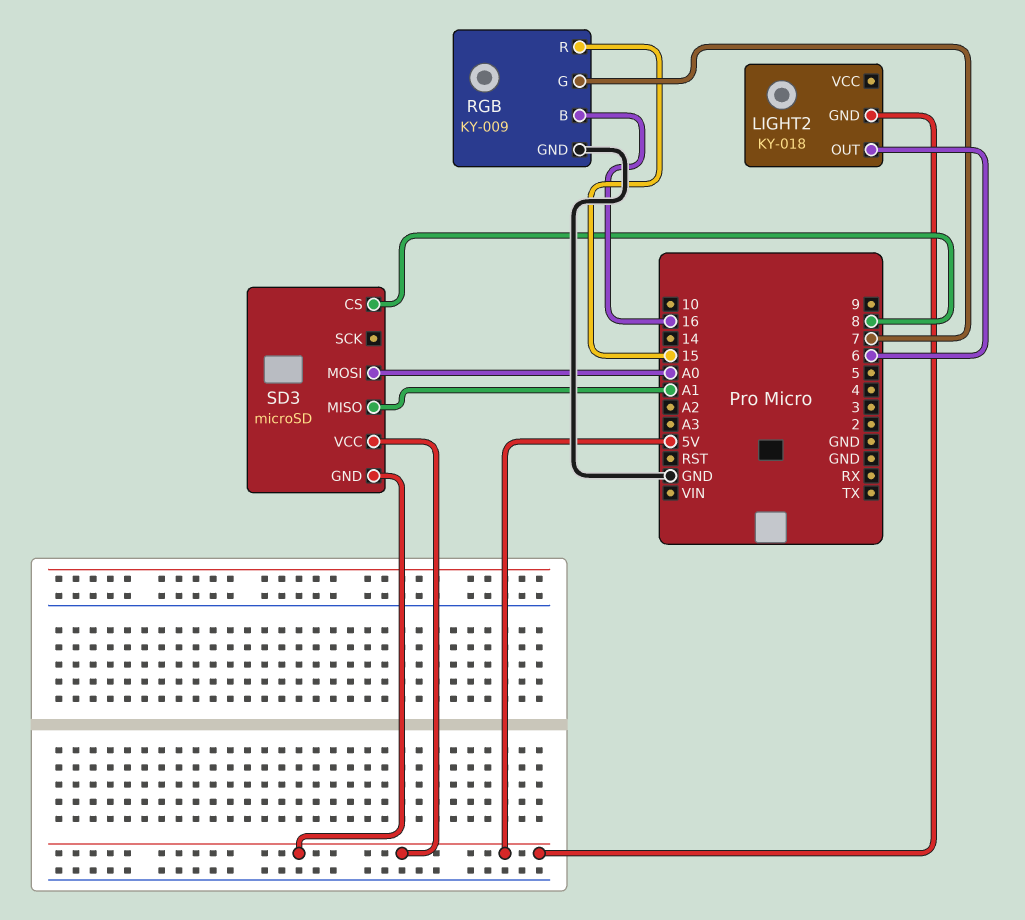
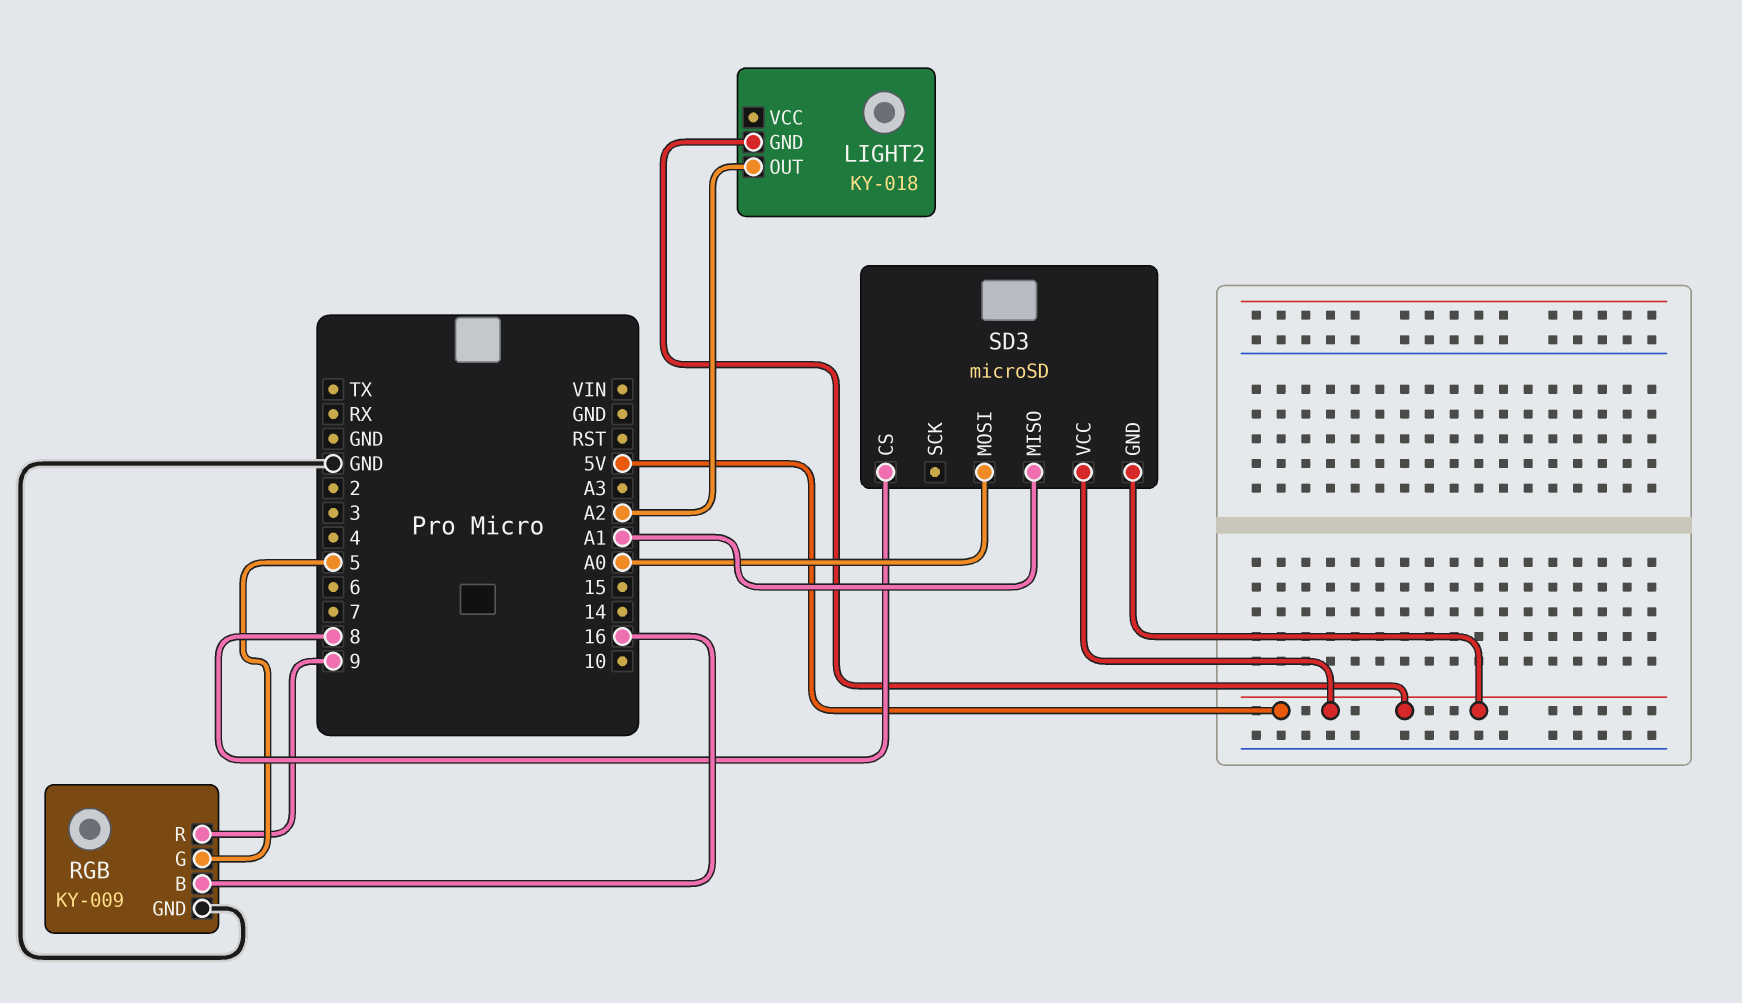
LIGHT2 pin OUT: 6 -> A2
RGB pin G: 7 -> 5
RGB pin R: 15 -> 9

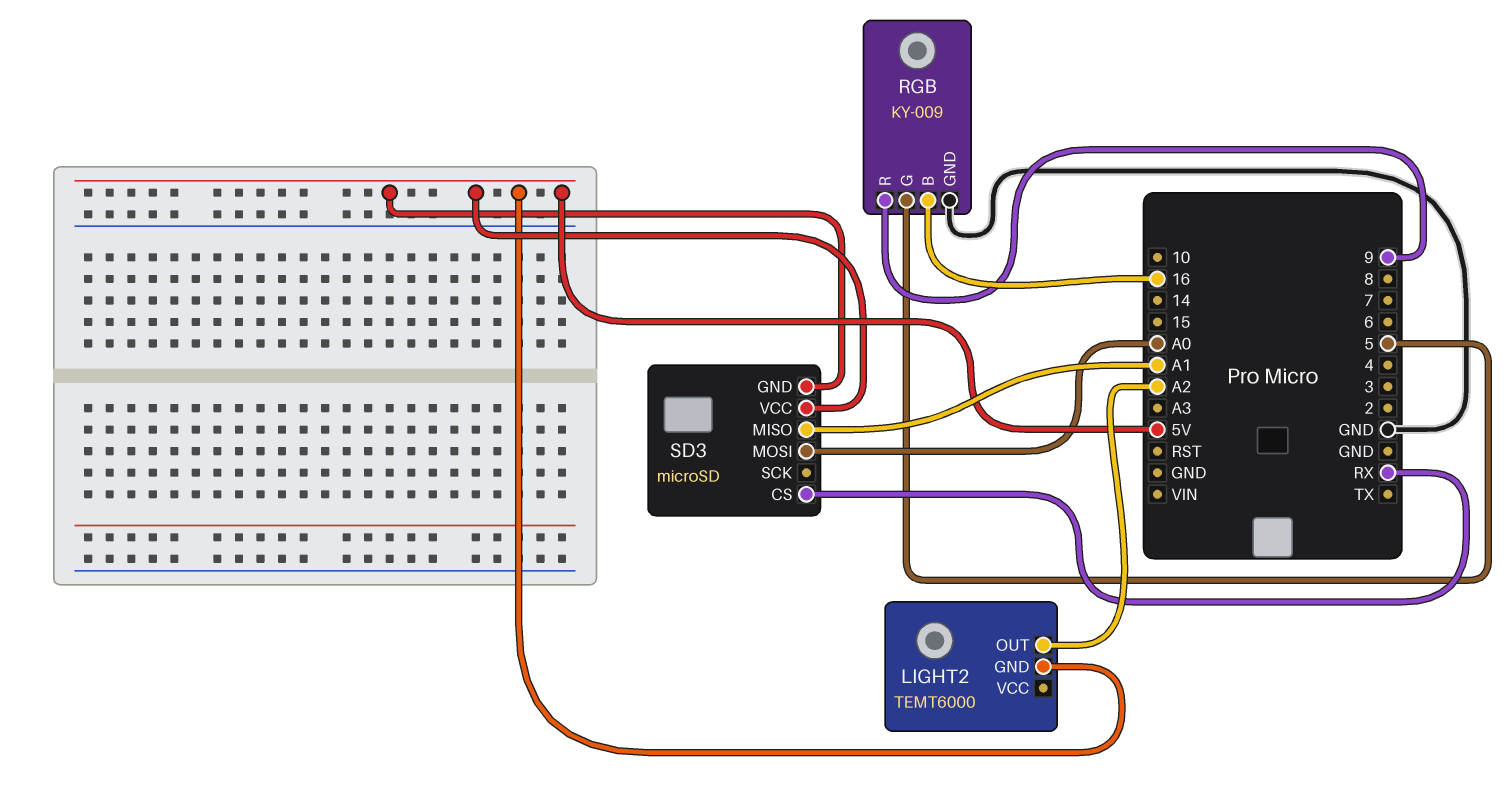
LIGHT2: KY-018 -> TEMT6000
SD3 pin CS: 8 -> RX

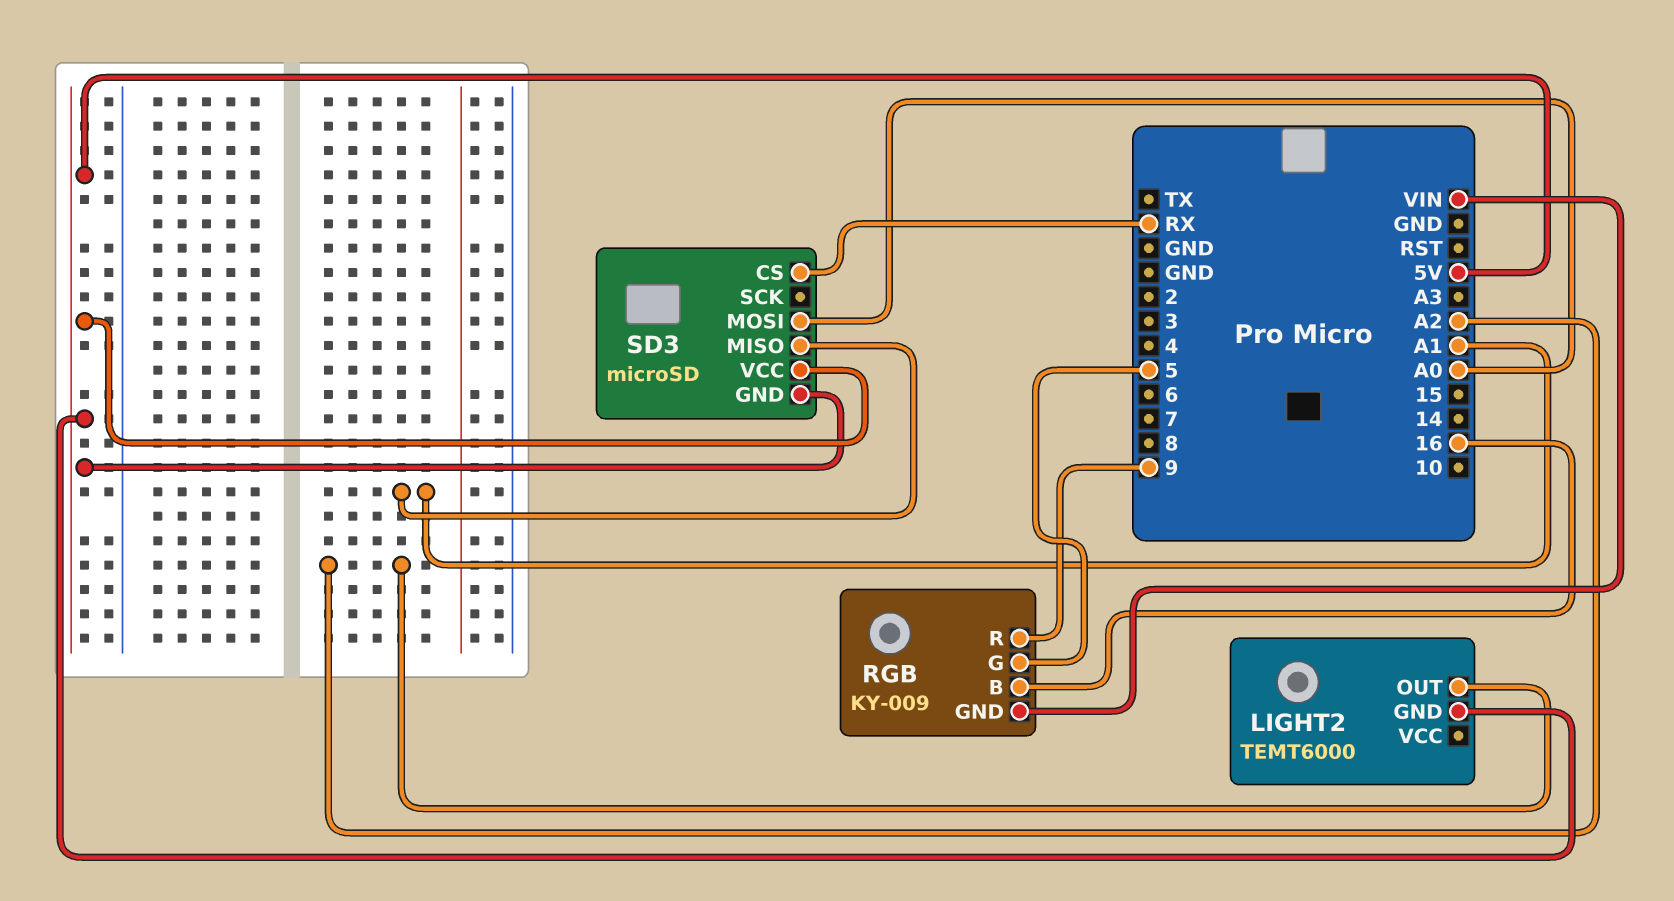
RGB pin GND: GND -> VIN

